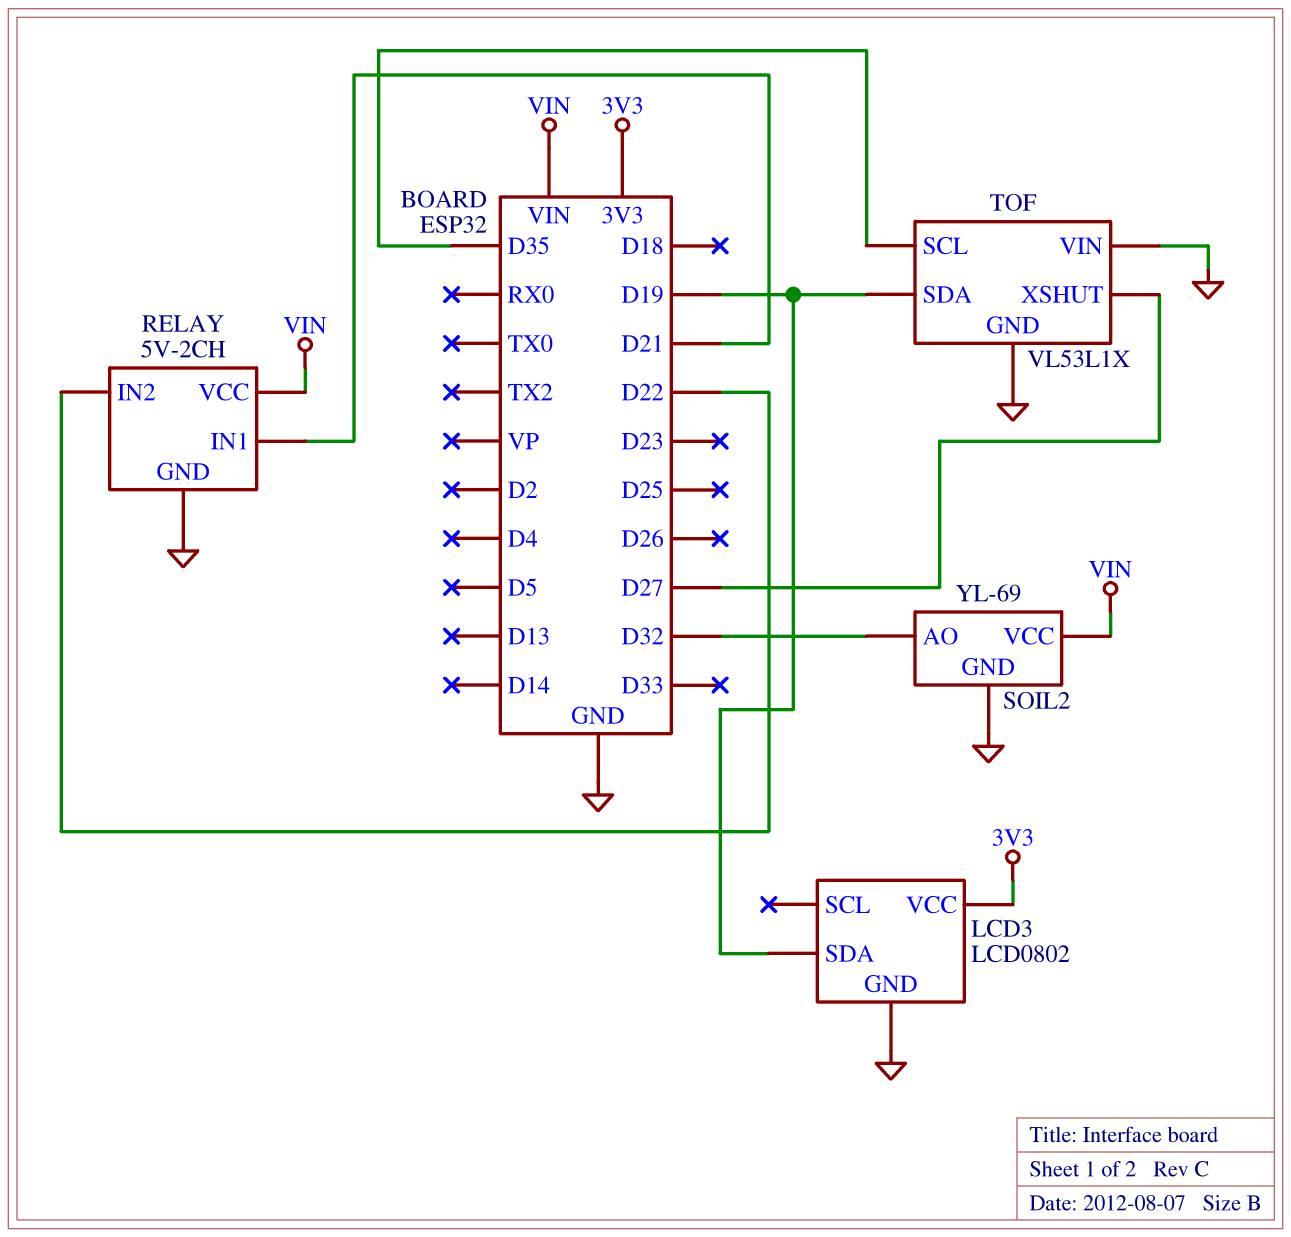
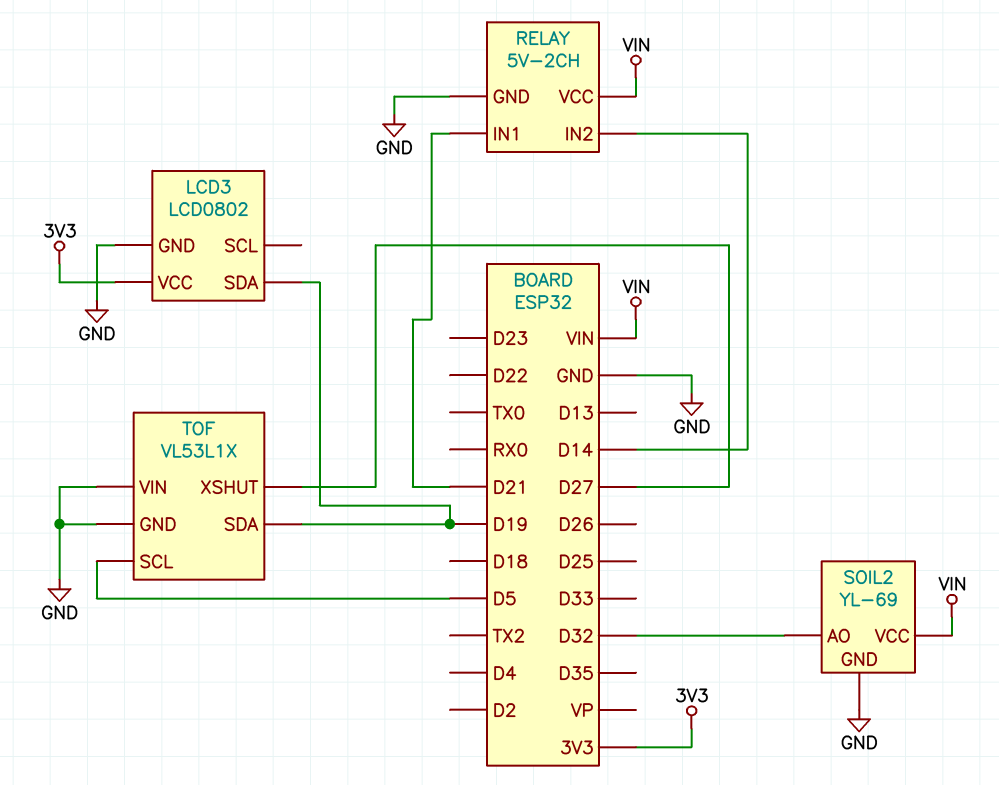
RELAY pin IN2: D22 -> D14
TOF pin SCL: D35 -> D5

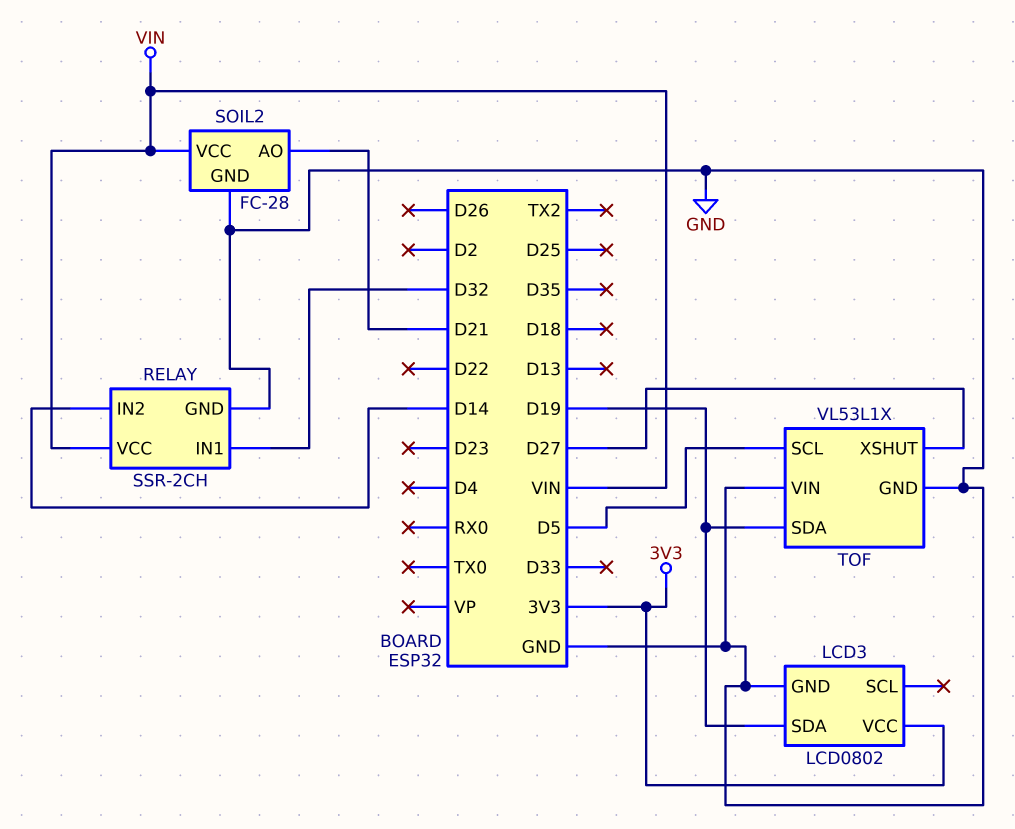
RELAY: 5V-2CH -> SSR-2CH
RELAY pin IN1: D21 -> D32
SOIL2: YL-69 -> FC-28
SOIL2 pin AO: D32 -> D21

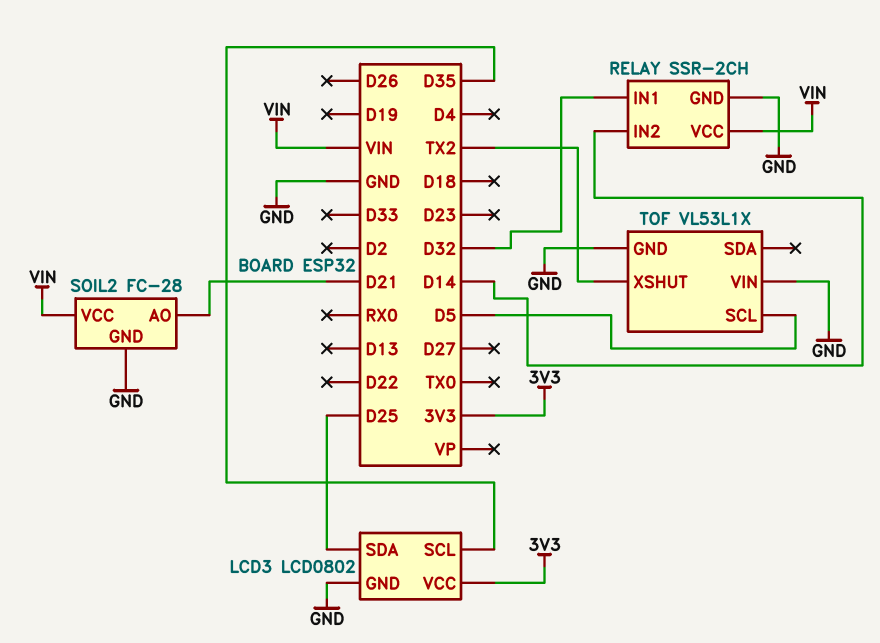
LCD3 pin SCL: none -> D35
LCD3 pin SDA: D19 -> D25
TOF pin SDA: D19 -> none
TOF pin XSHUT: D27 -> TX2

